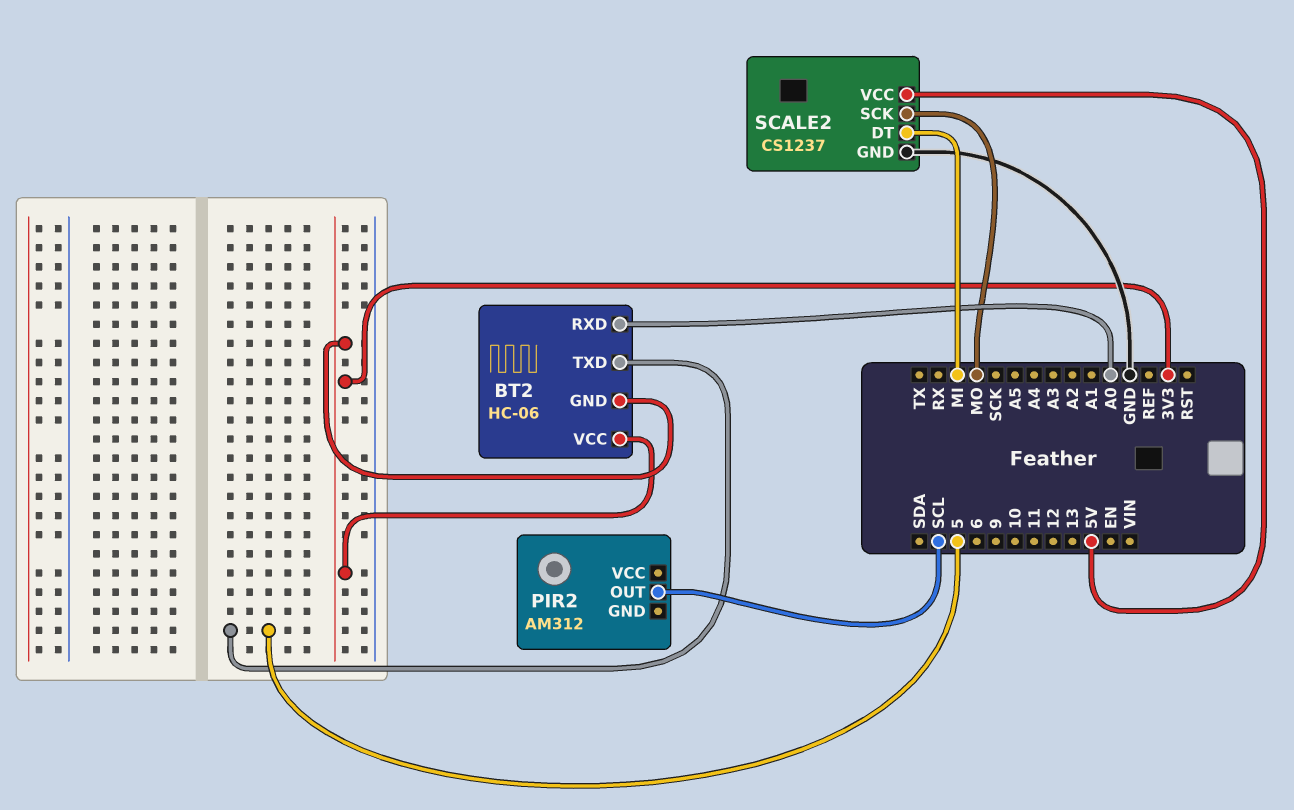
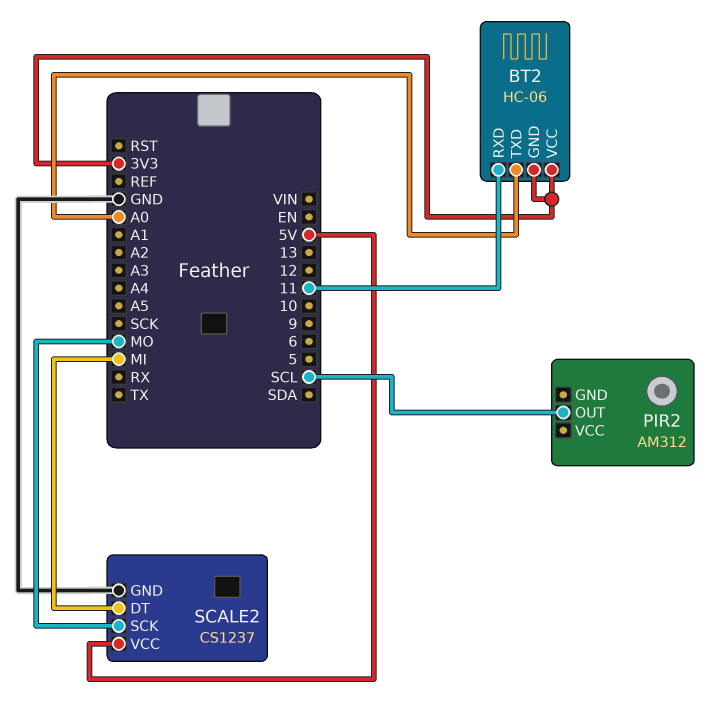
BT2 pin RXD: A0 -> 11
BT2 pin TXD: 5 -> A0

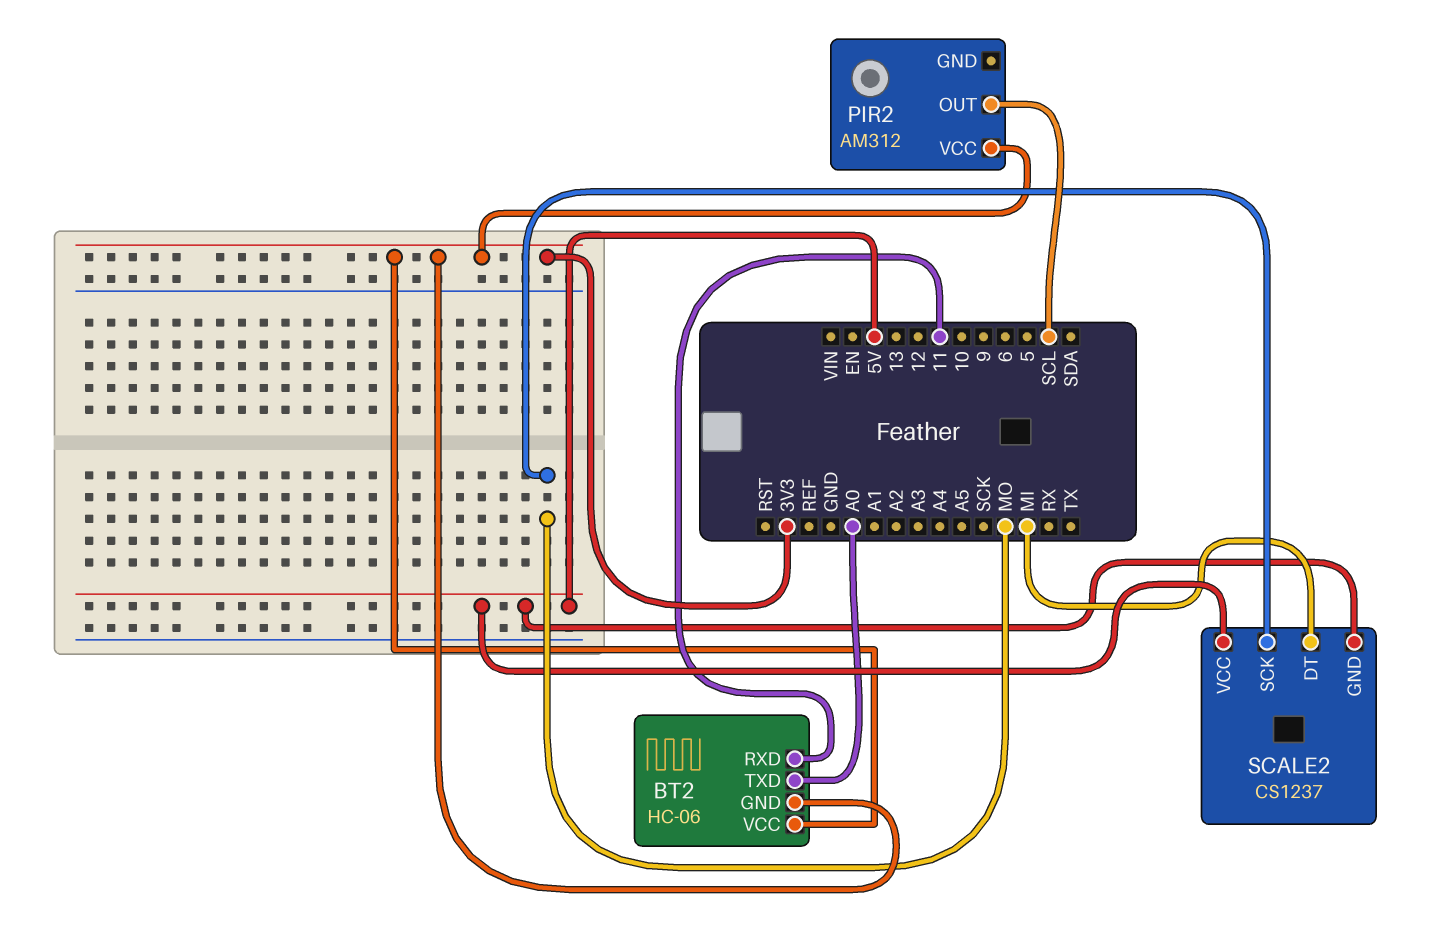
PIR2 pin VCC: none -> 3V3
SCALE2 pin GND: GND -> 5V

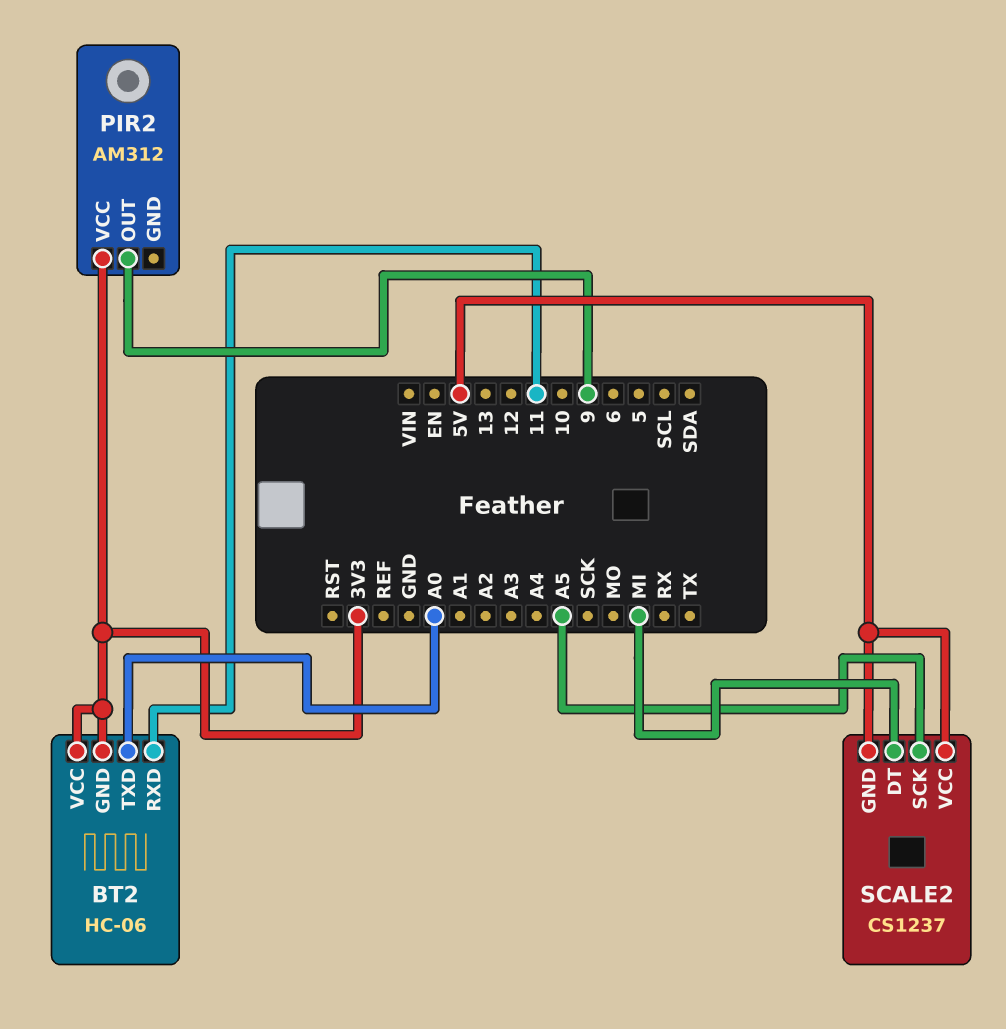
PIR2 pin OUT: SCL -> 9
SCALE2 pin SCK: MO -> A5

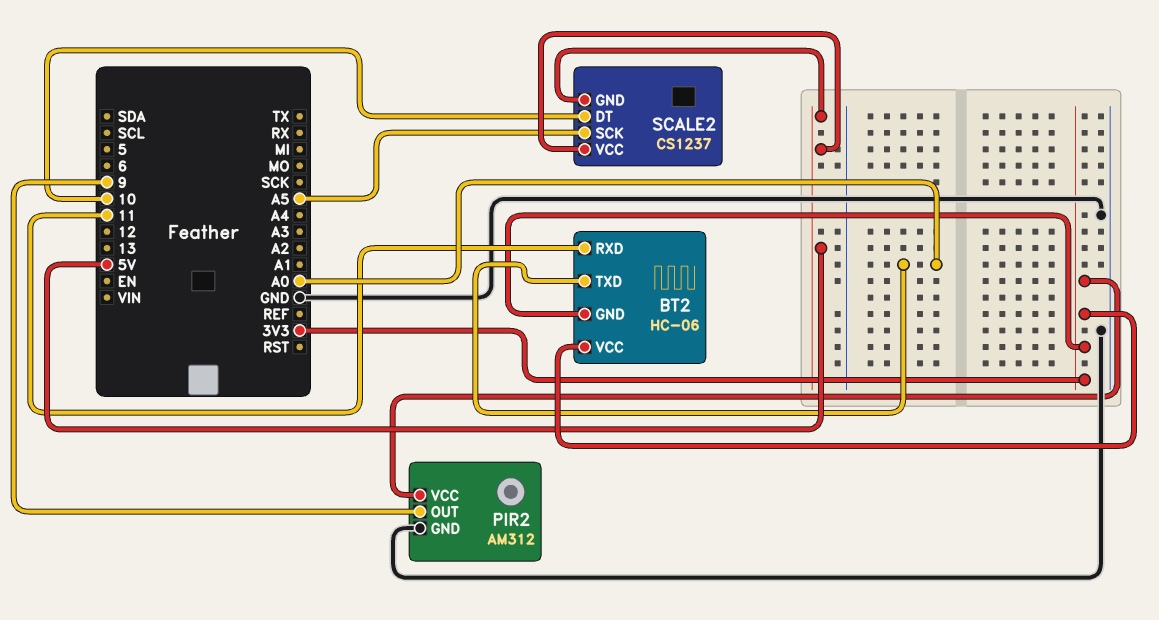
PIR2 pin GND: none -> GND
SCALE2 pin DT: MI -> 10

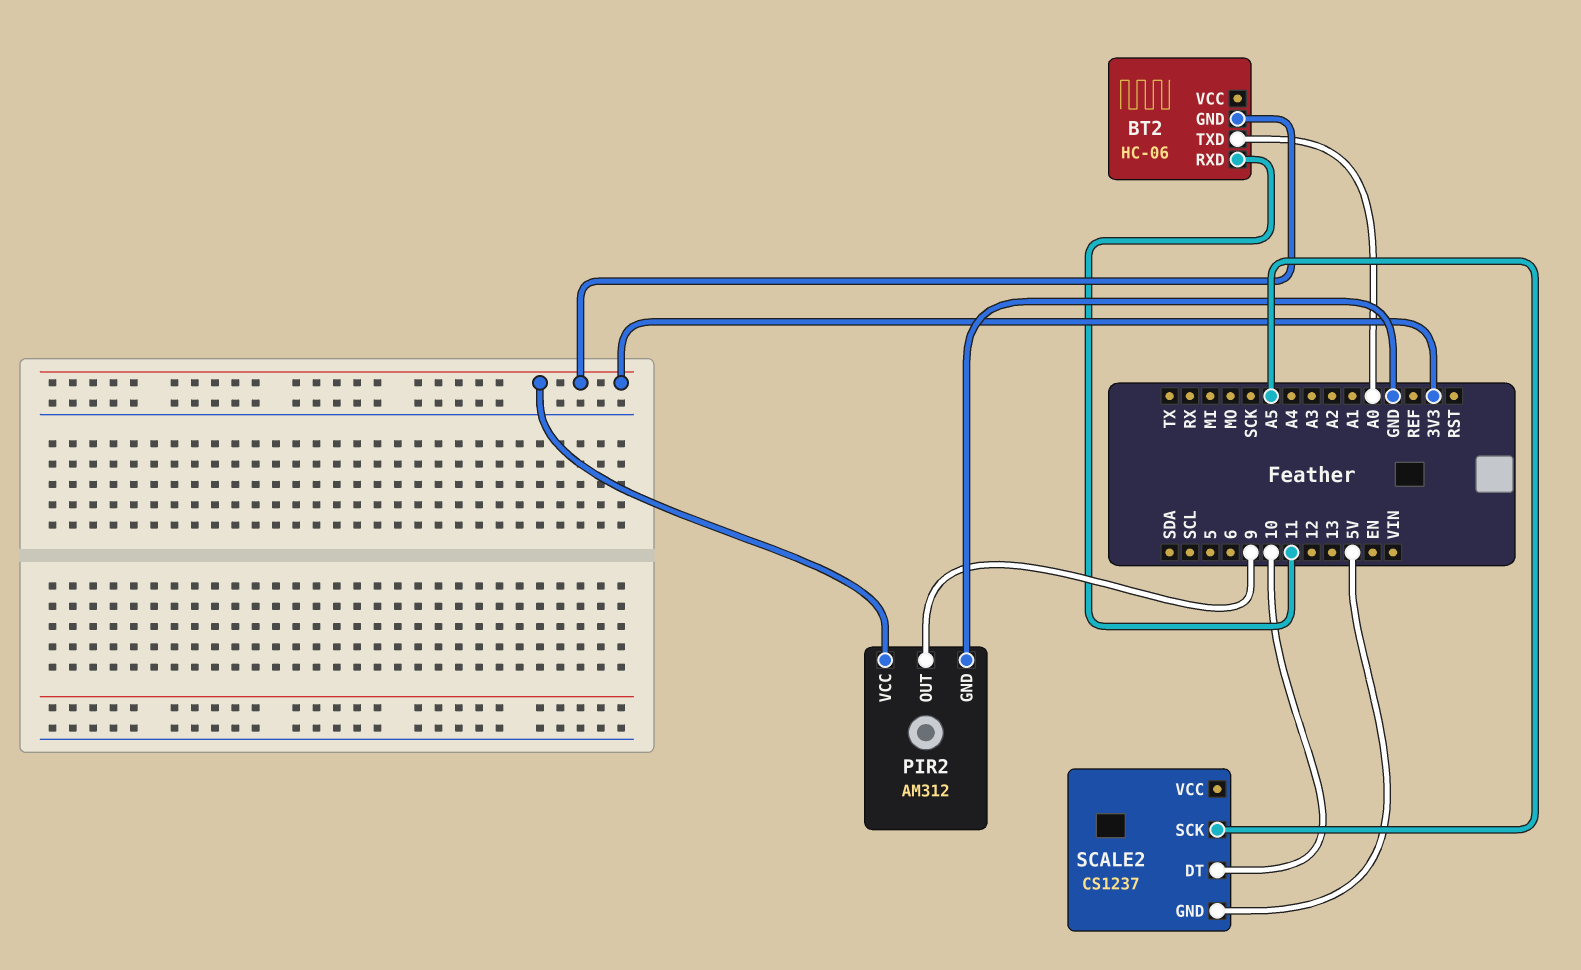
BT2 pin VCC: 3V3 -> none
SCALE2 pin VCC: 5V -> none

